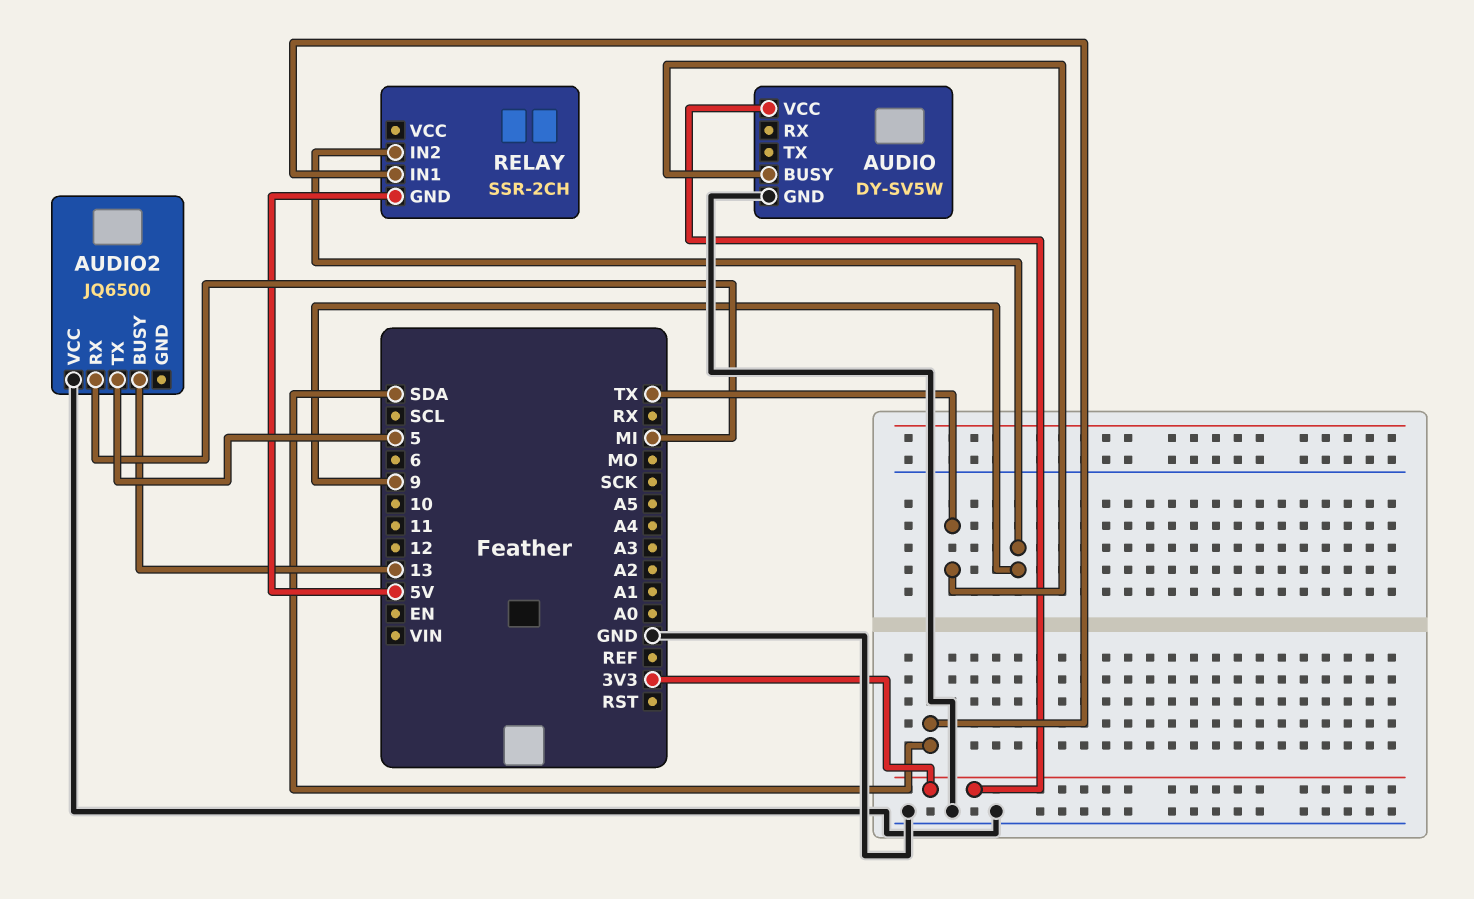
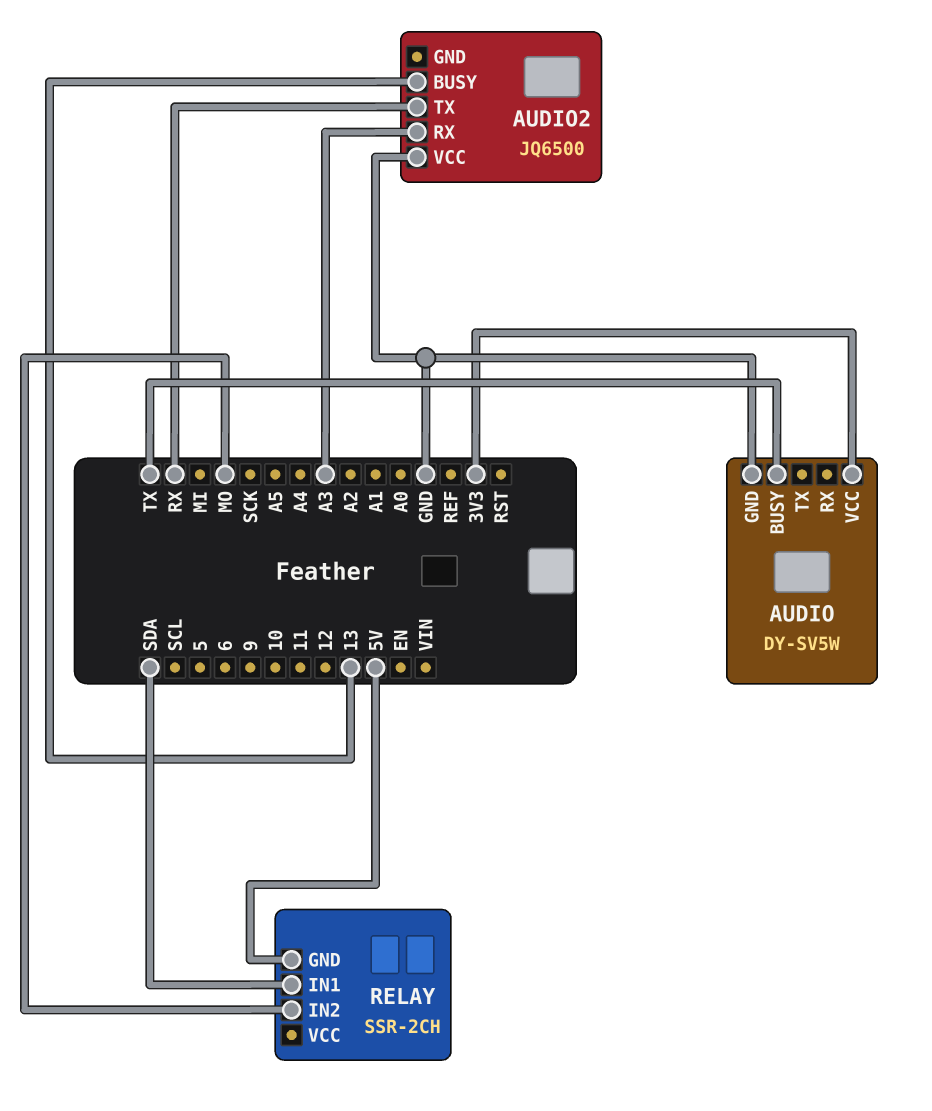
AUDIO2 pin RX: MI -> A3
AUDIO2 pin TX: 5 -> RX
RELAY pin IN2: 9 -> MO

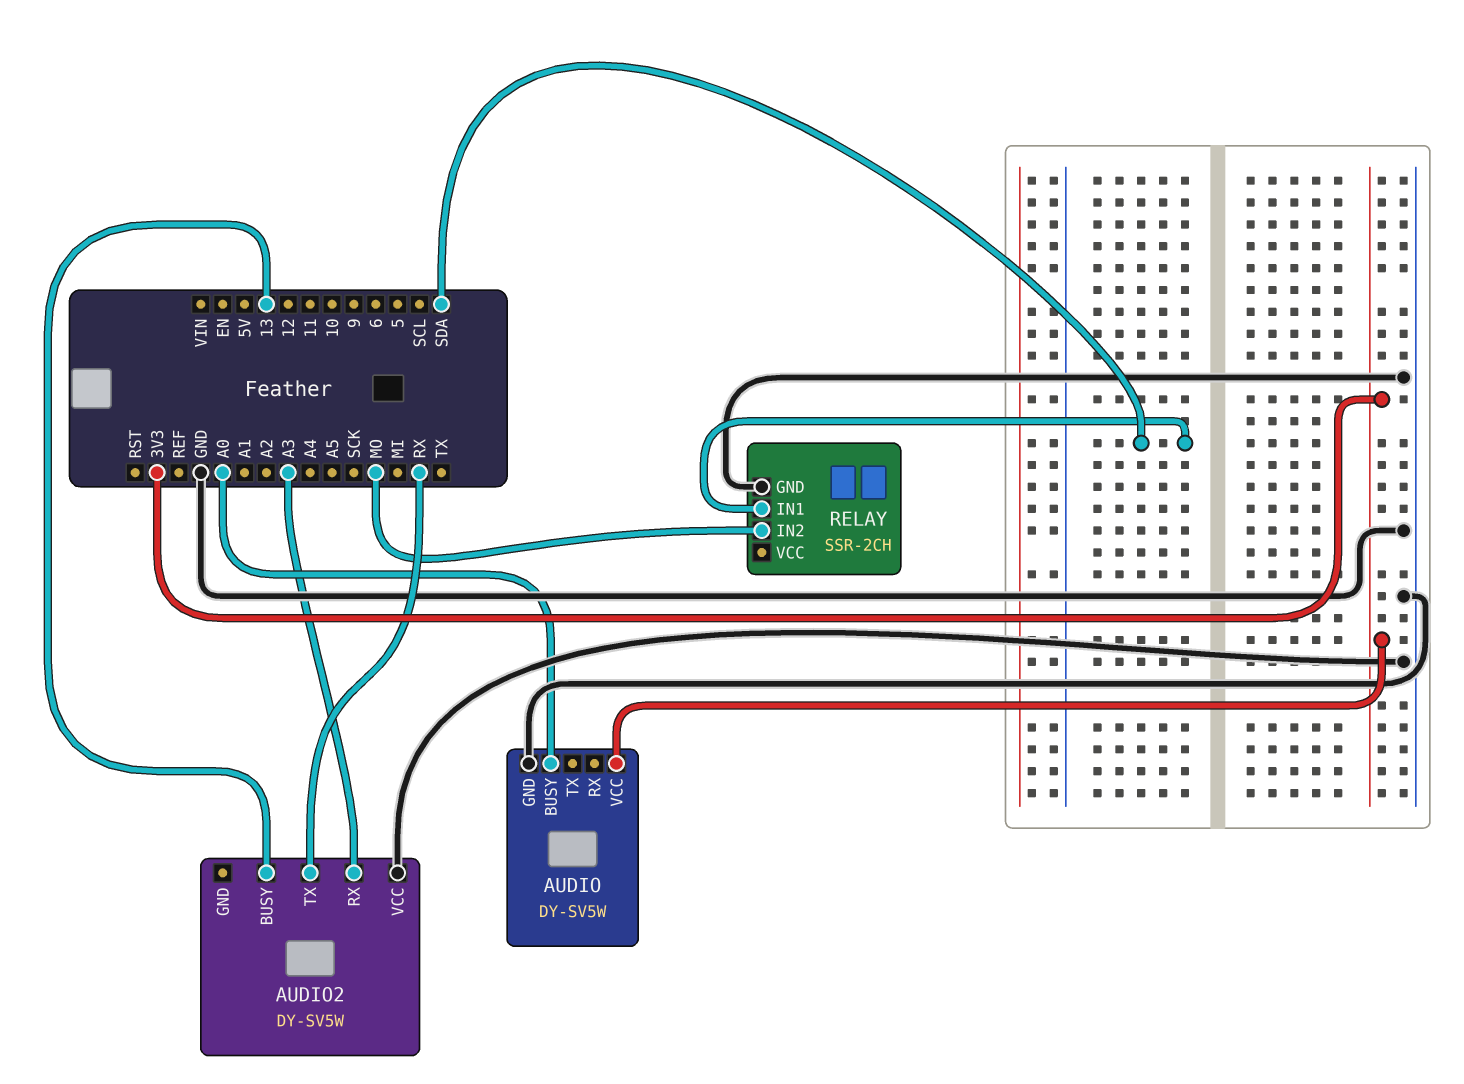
AUDIO pin BUSY: TX -> A0
AUDIO2: JQ6500 -> DY-SV5W
RELAY pin GND: 5V -> GND

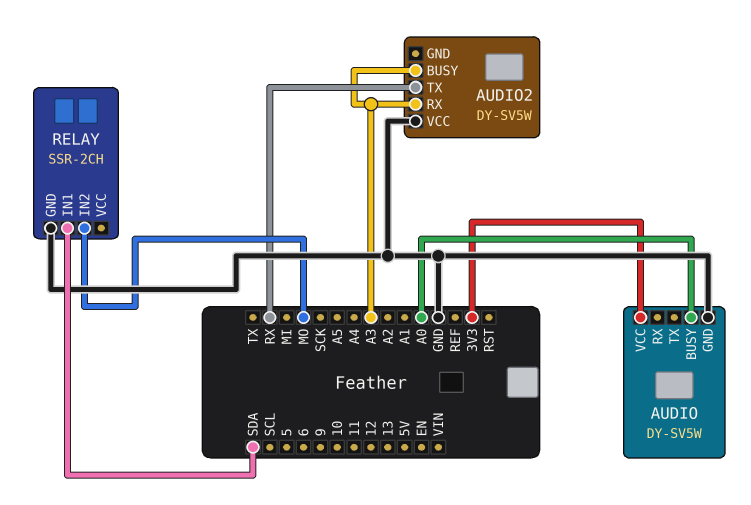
AUDIO2 pin BUSY: 13 -> A3

